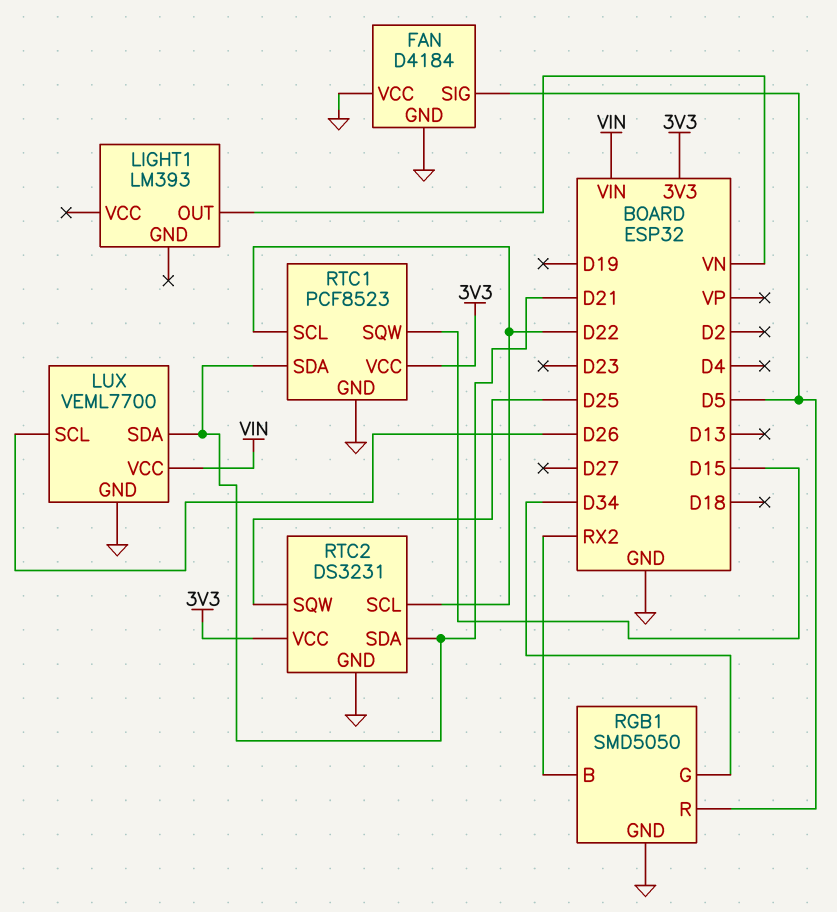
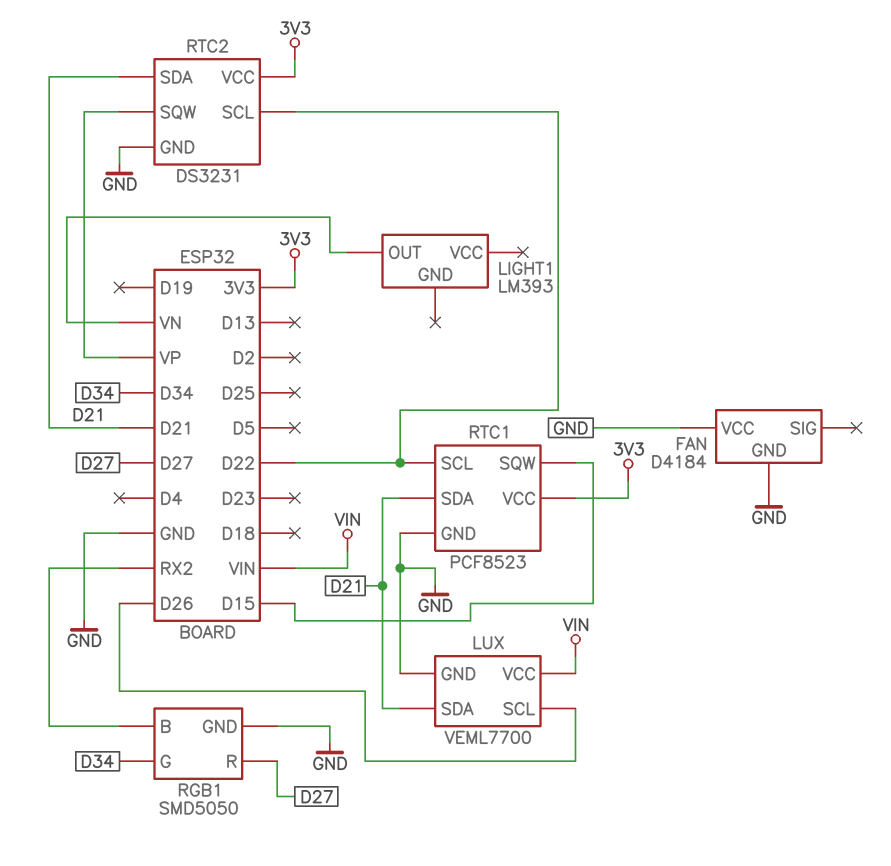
FAN pin SIG: D5 -> none
RGB1 pin R: D5 -> D27
RTC2 pin SQW: D25 -> VP

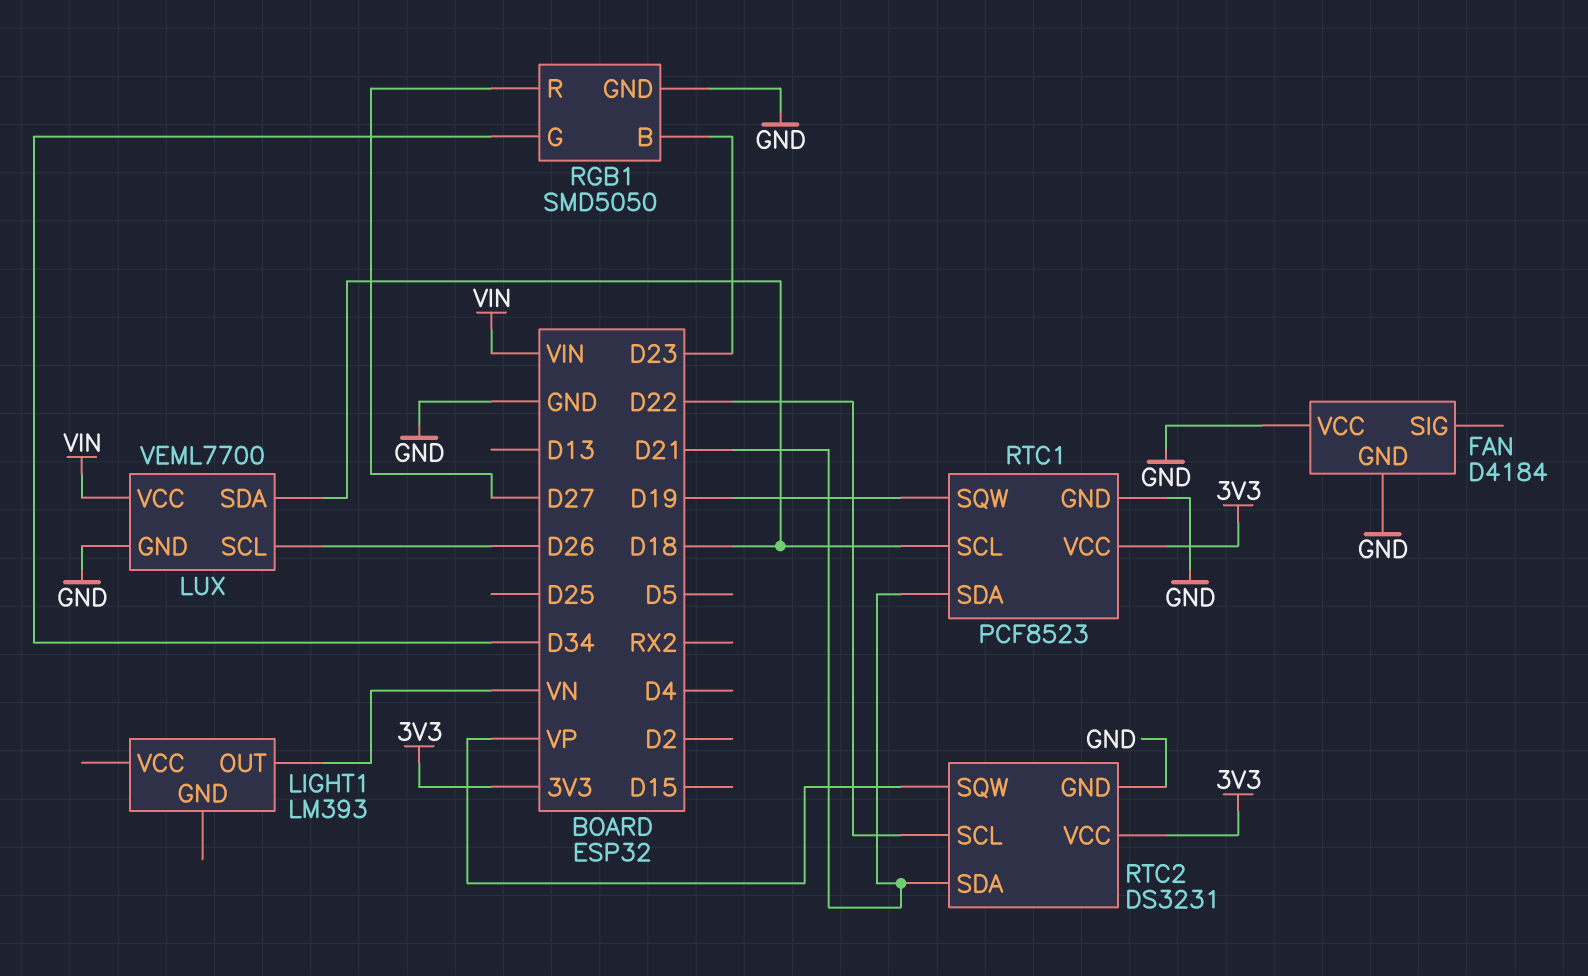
LUX pin SDA: D21 -> D18
RGB1 pin B: RX2 -> D23
RTC1 pin SCL: D22 -> D18
RTC1 pin SQW: D15 -> D19

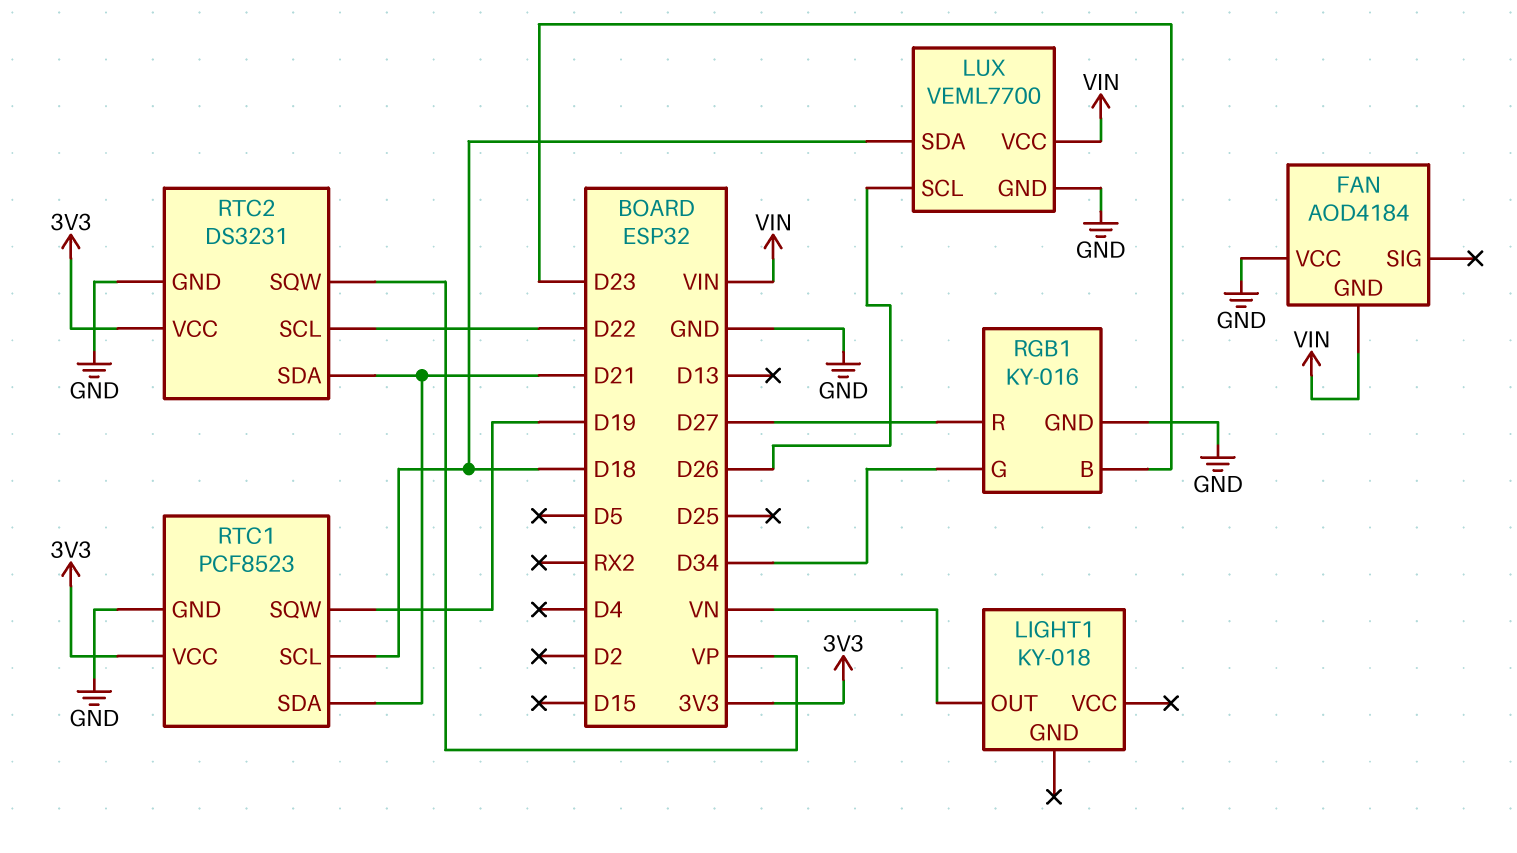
FAN: D4184 -> AOD4184
FAN pin GND: GND -> VIN
LIGHT1: LM393 -> KY-018
RGB1: SMD5050 -> KY-016

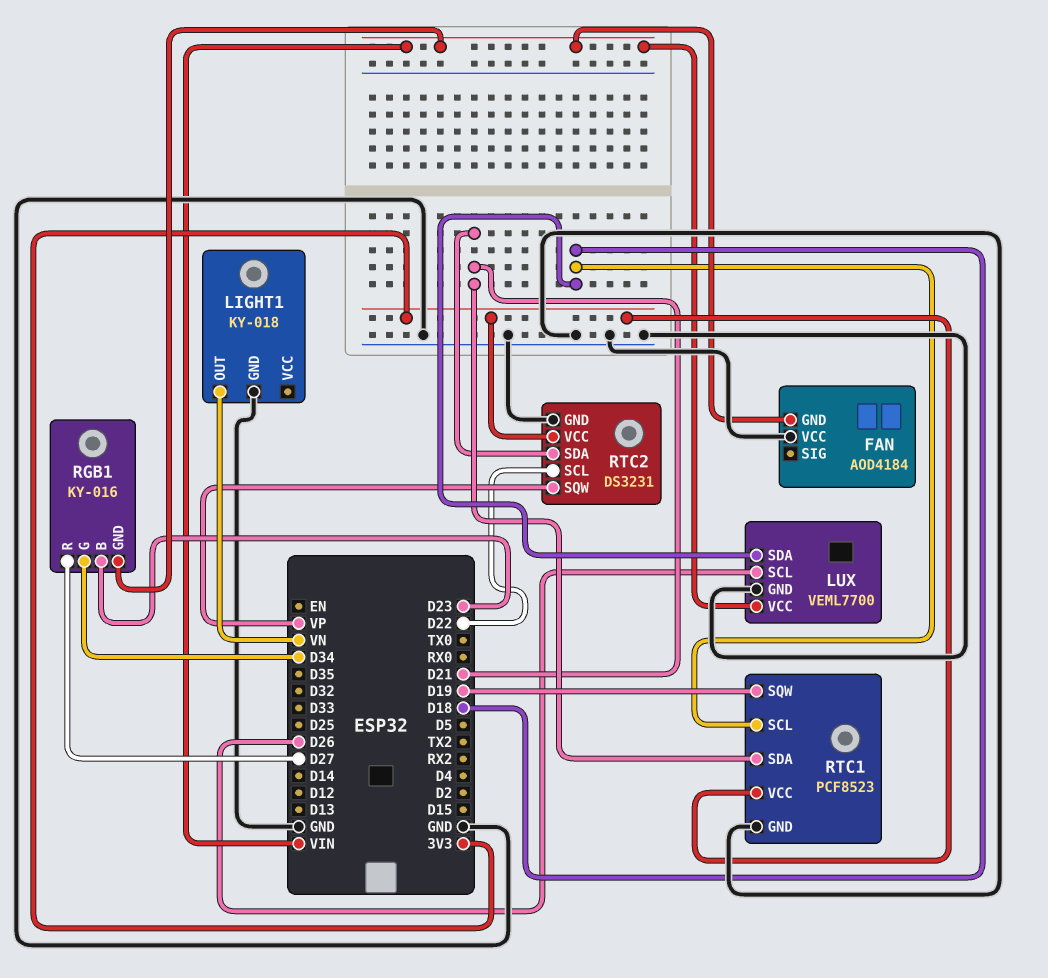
LIGHT1 pin GND: none -> GND
RGB1 pin GND: GND -> VIN

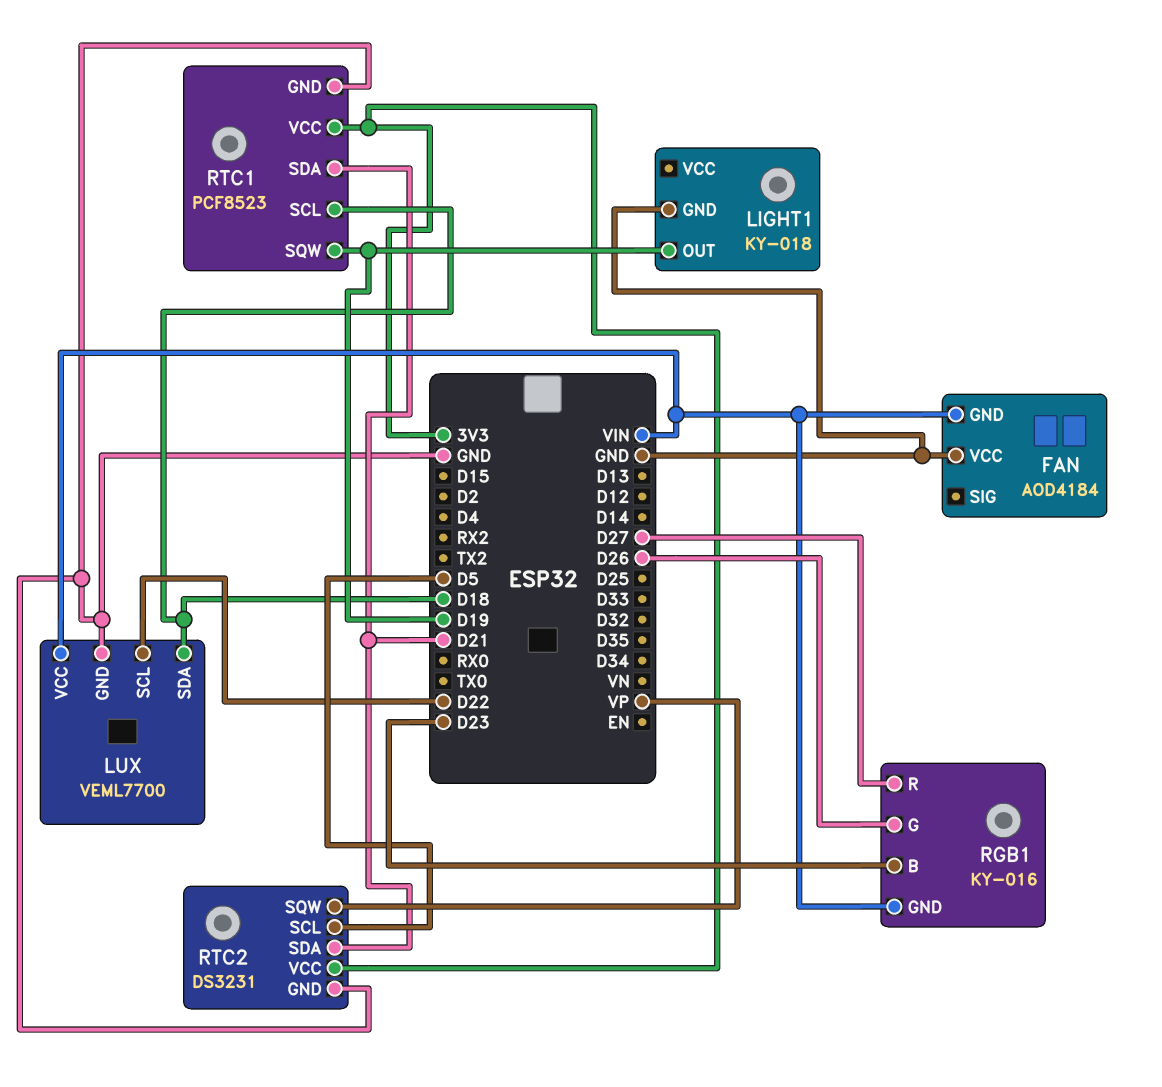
LIGHT1 pin OUT: VN -> D19
LUX pin SCL: D26 -> D22
RGB1 pin G: D34 -> D26
RTC2 pin SCL: D22 -> D5

